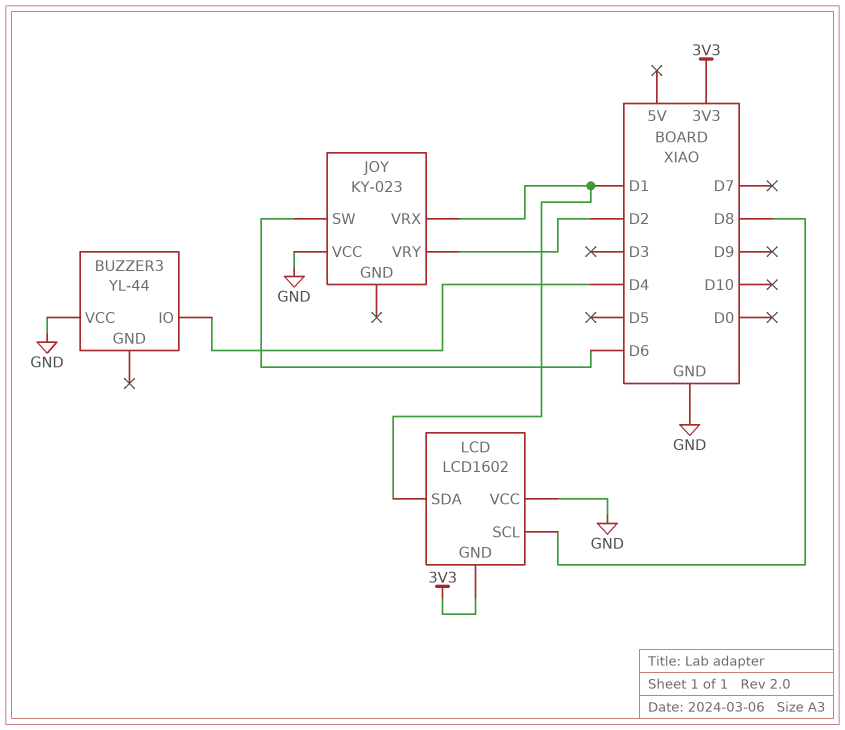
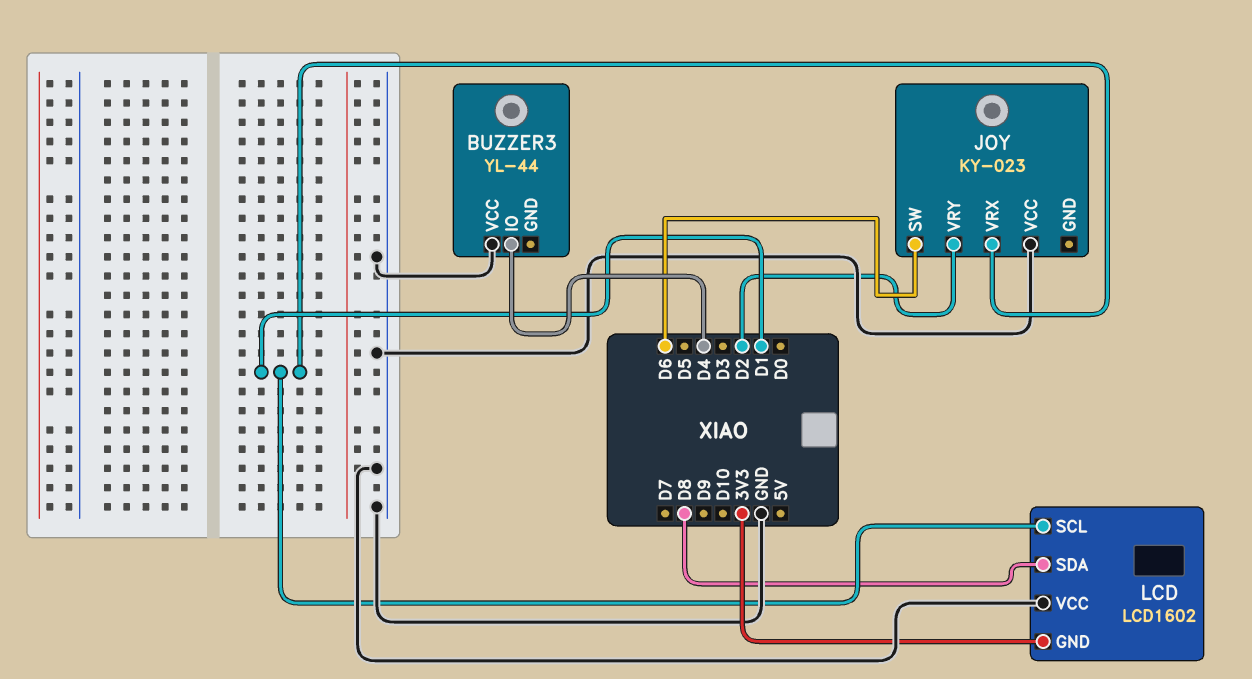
LCD pin SCL: D8 -> D1
LCD pin SDA: D1 -> D8

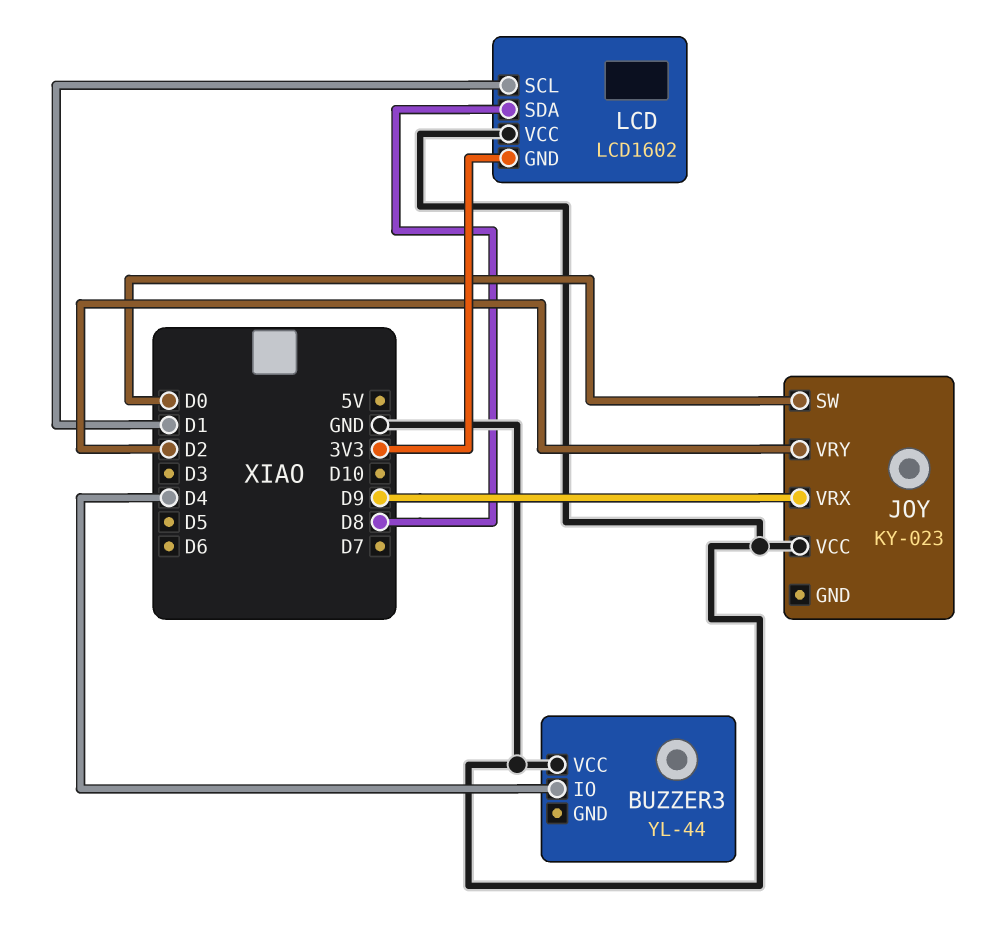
JOY pin SW: D6 -> D0
JOY pin VRX: D1 -> D9

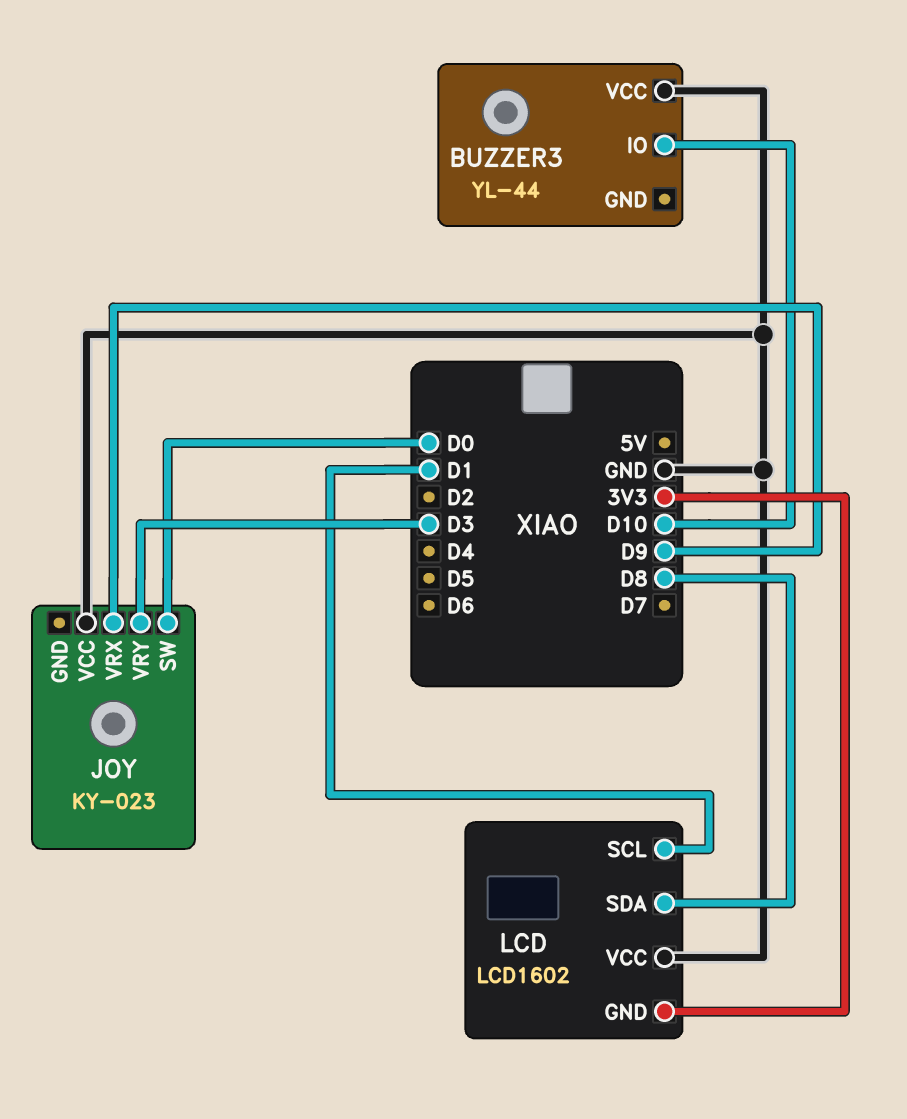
BUZZER3 pin IO: D4 -> D10
JOY pin VRY: D2 -> D3

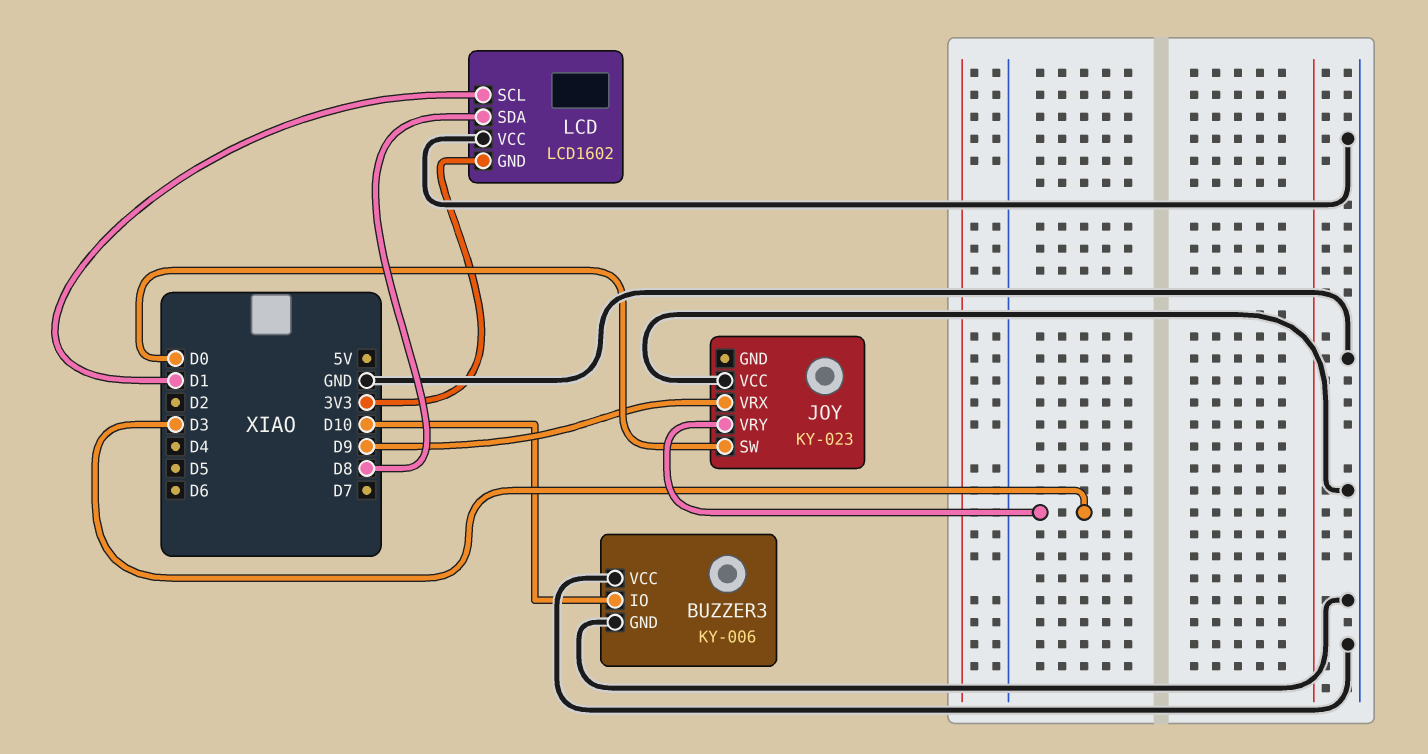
BUZZER3: YL-44 -> KY-006
BUZZER3 pin GND: none -> GND

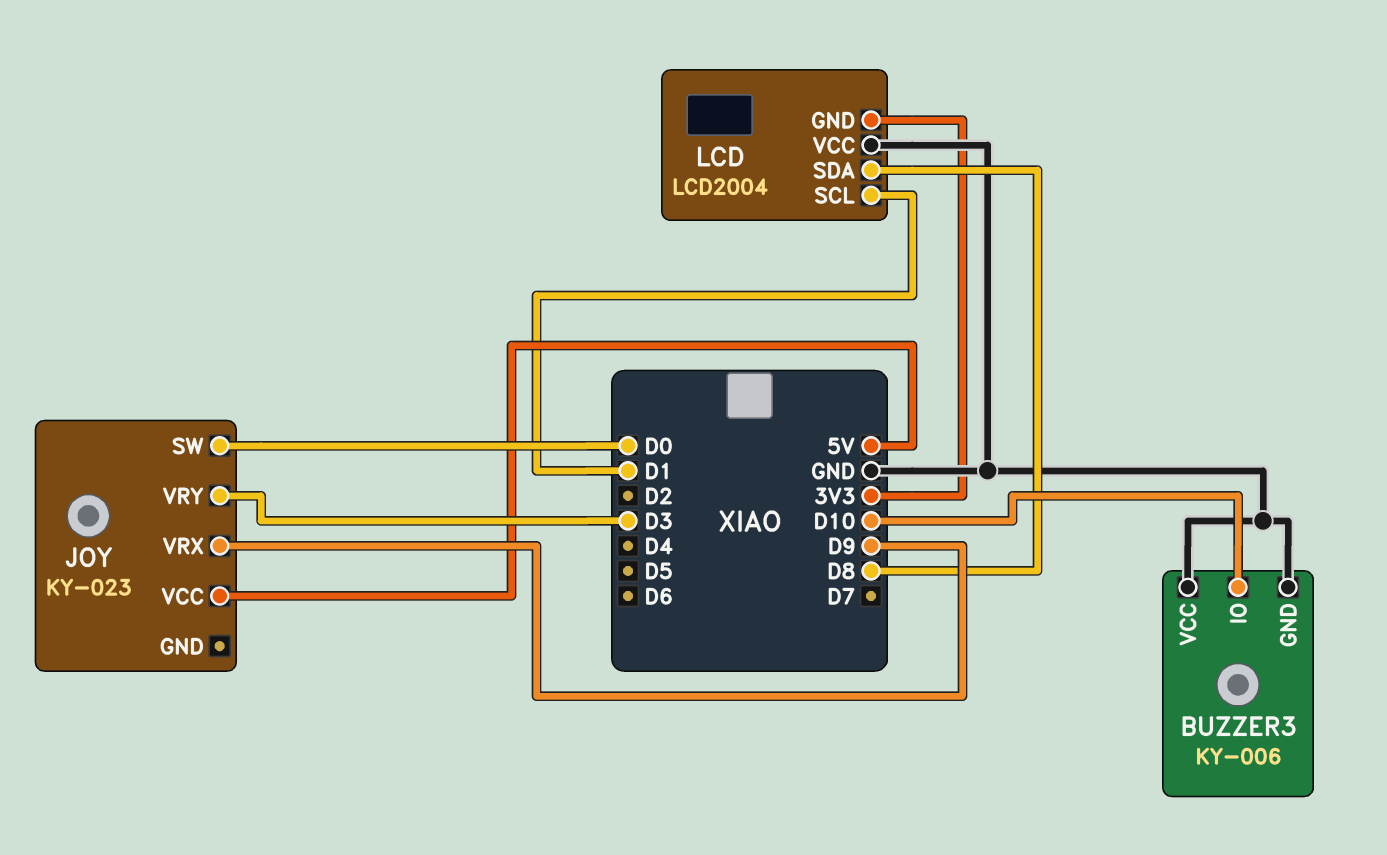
JOY pin VCC: GND -> 5V
LCD: LCD1602 -> LCD2004

